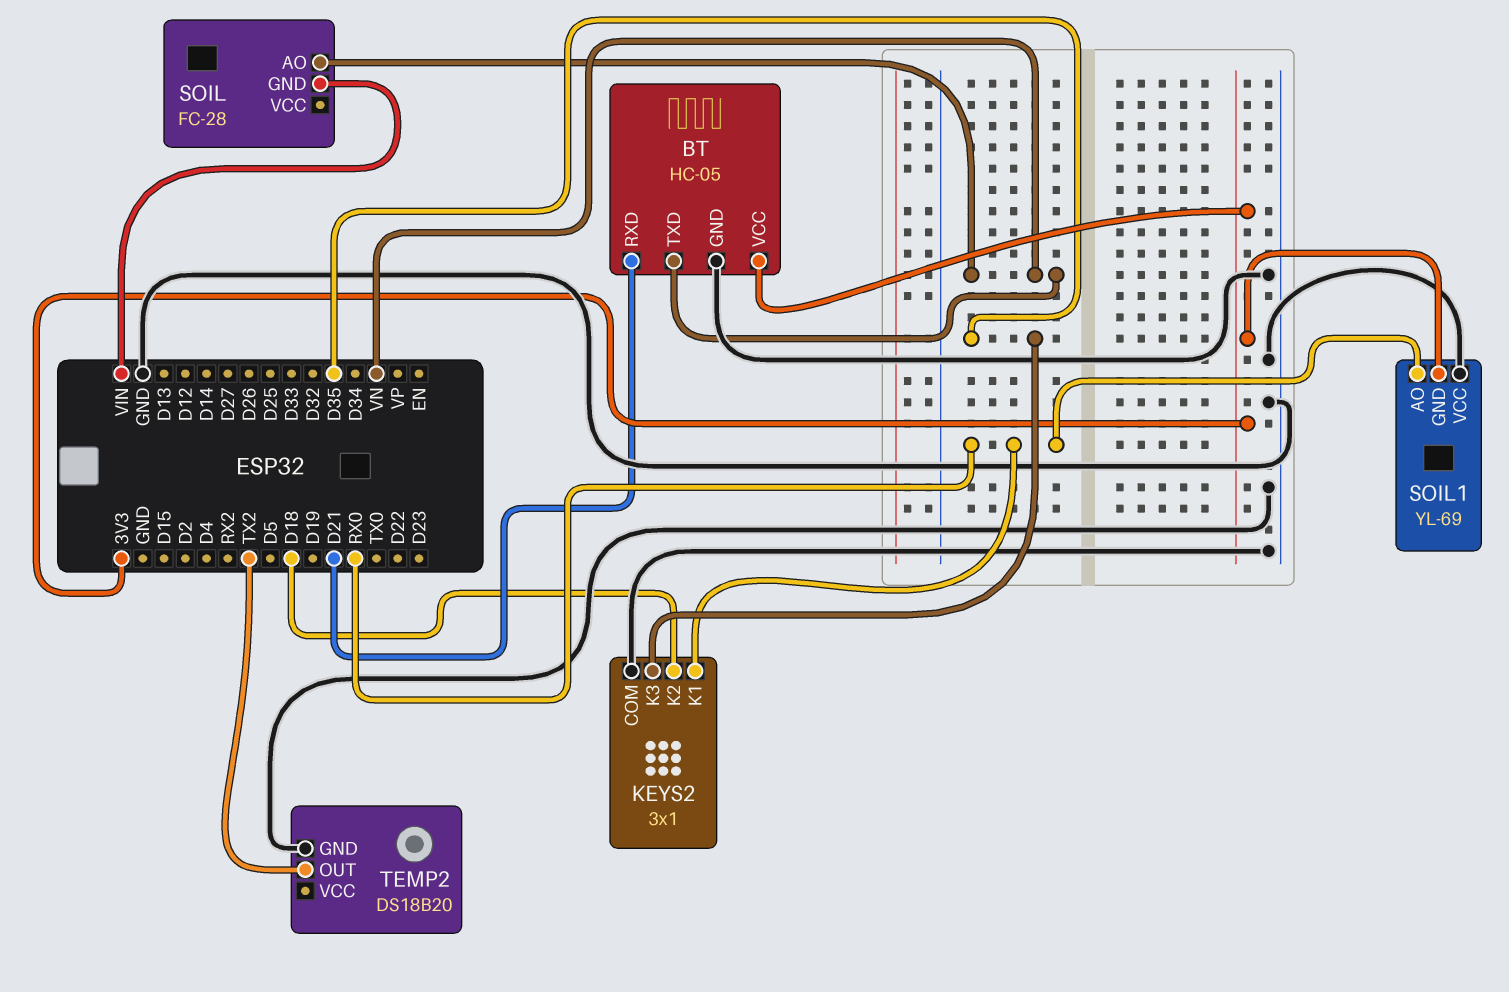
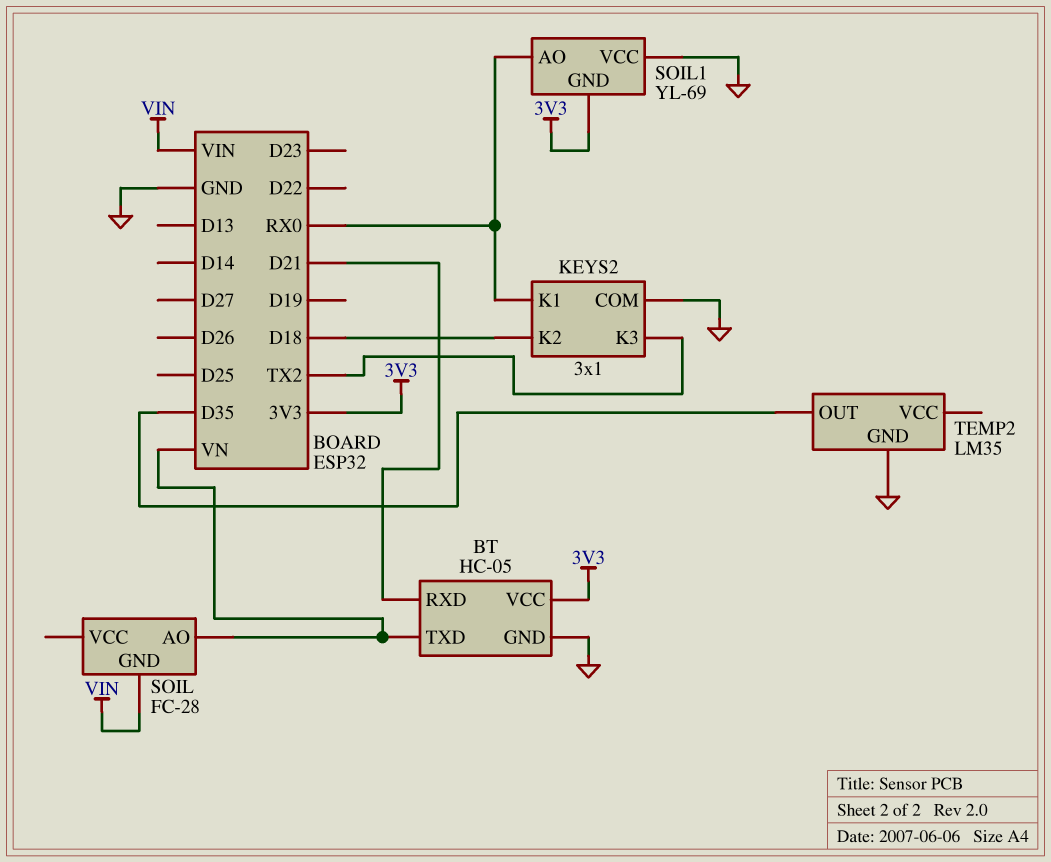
KEYS2 pin K3: D35 -> TX2
TEMP2: DS18B20 -> LM35
TEMP2 pin OUT: TX2 -> D35

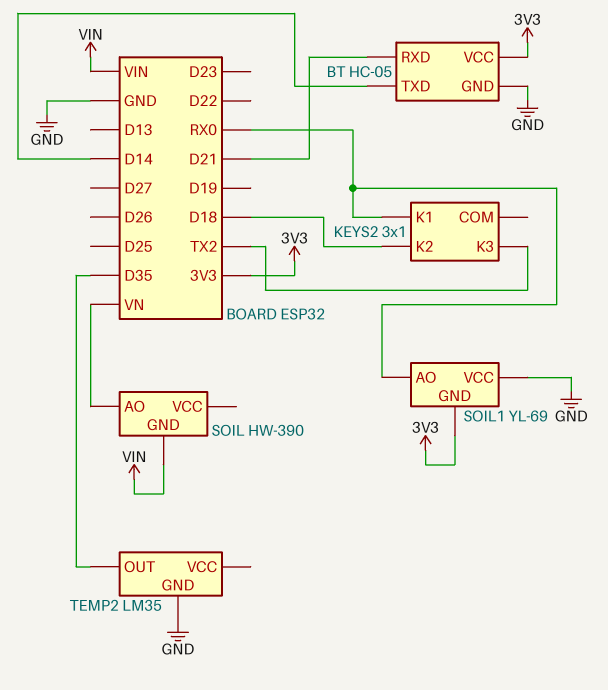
BT pin TXD: VN -> D14
KEYS2 pin COM: GND -> none
SOIL: FC-28 -> HW-390

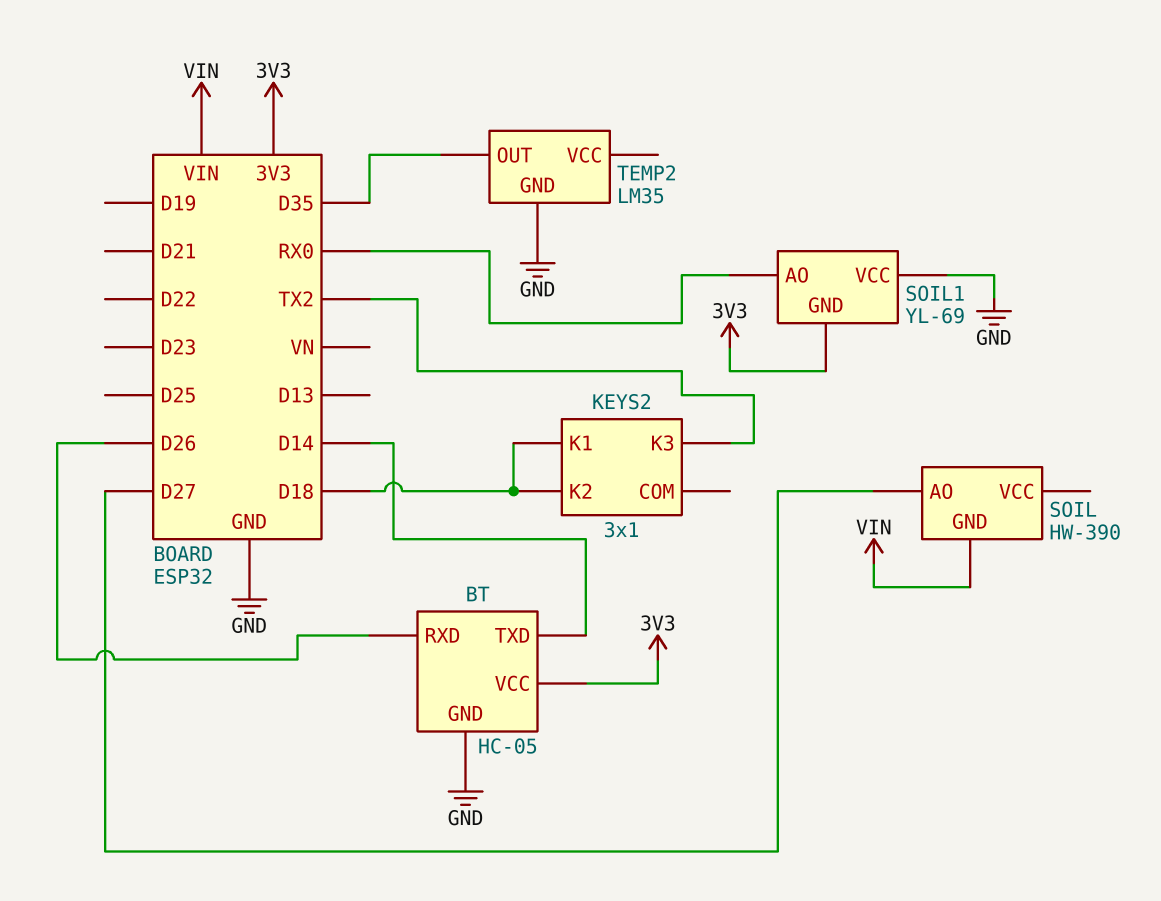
BT pin RXD: D21 -> D26
KEYS2 pin K1: RX0 -> D18
SOIL pin AO: VN -> D27

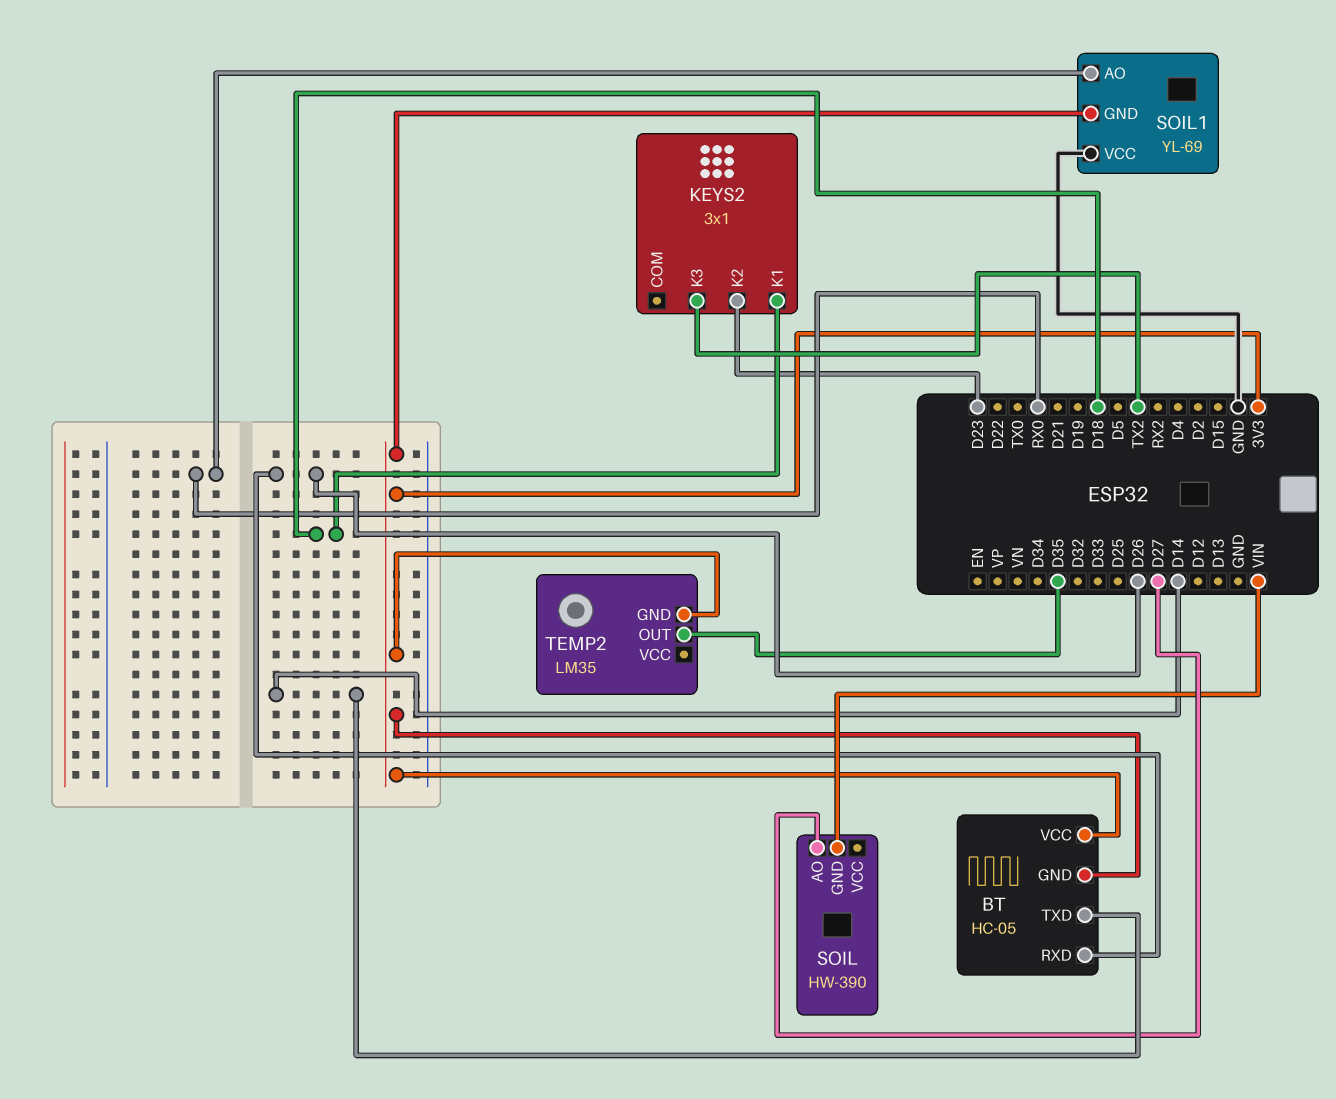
BT pin GND: GND -> 3V3
KEYS2 pin K2: D18 -> D23
TEMP2 pin GND: GND -> 3V3

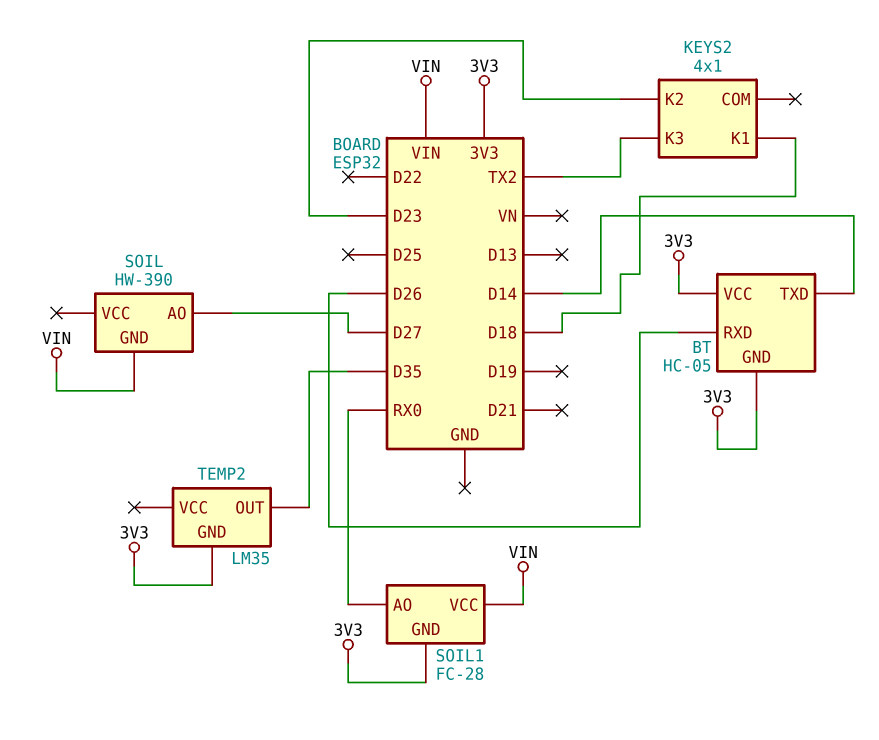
KEYS2: 3x1 -> 4x1
SOIL1: YL-69 -> FC-28
SOIL1 pin VCC: GND -> VIN

